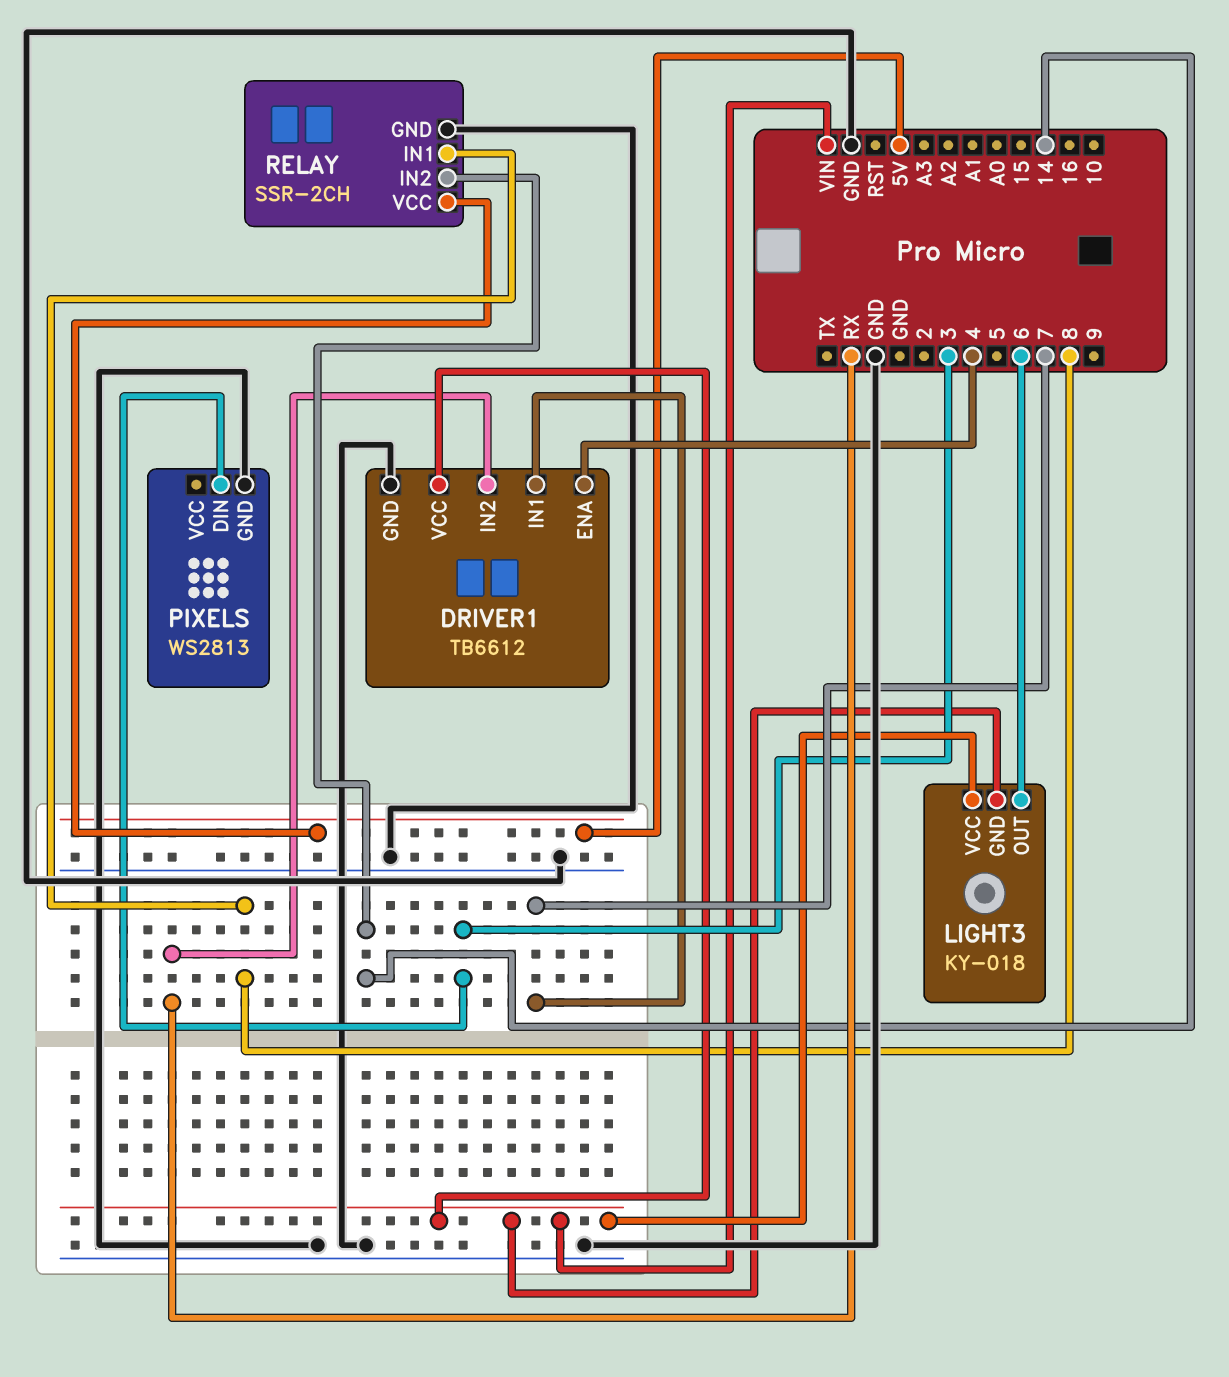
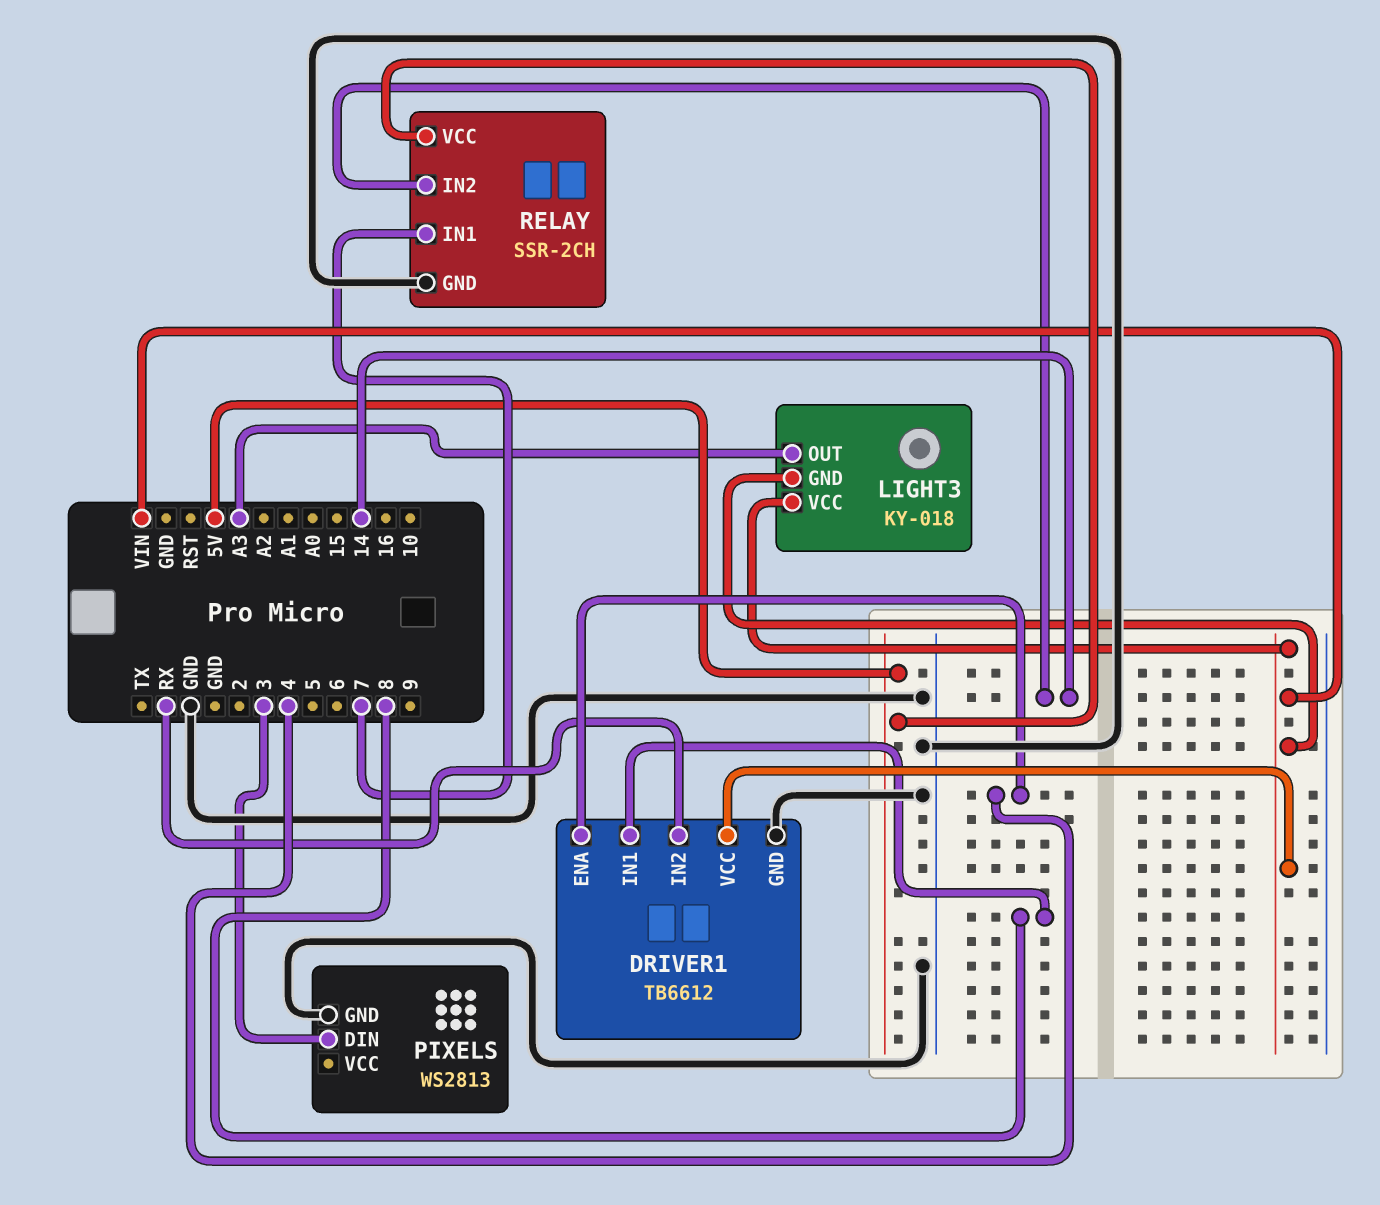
DRIVER1 pin IN1: 7 -> 8
LIGHT3 pin OUT: 6 -> A3
RELAY pin IN1: 8 -> 7

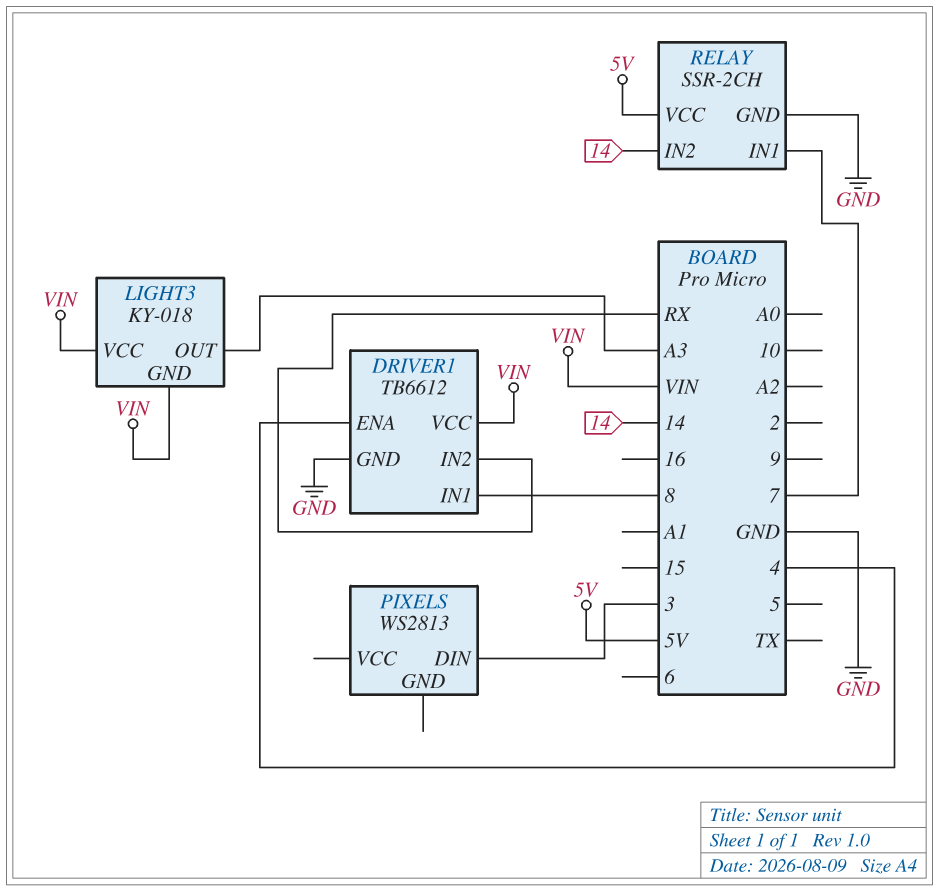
PIXELS pin GND: GND -> none

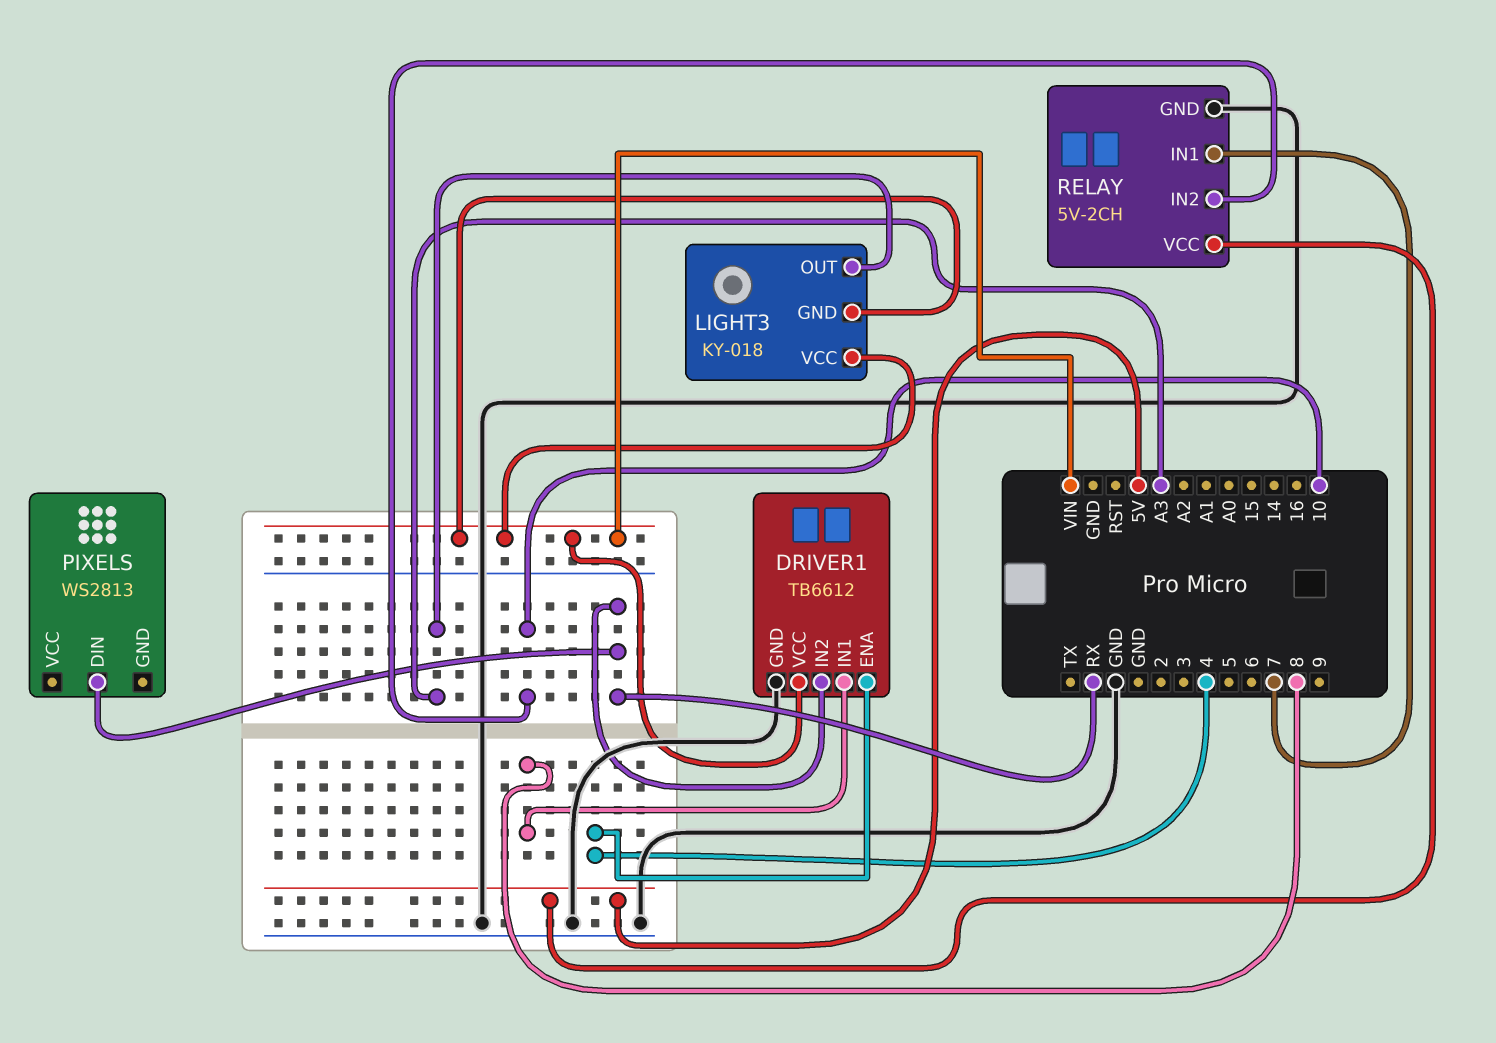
PIXELS pin DIN: 3 -> RX
RELAY: SSR-2CH -> 5V-2CH
RELAY pin IN2: 14 -> 10

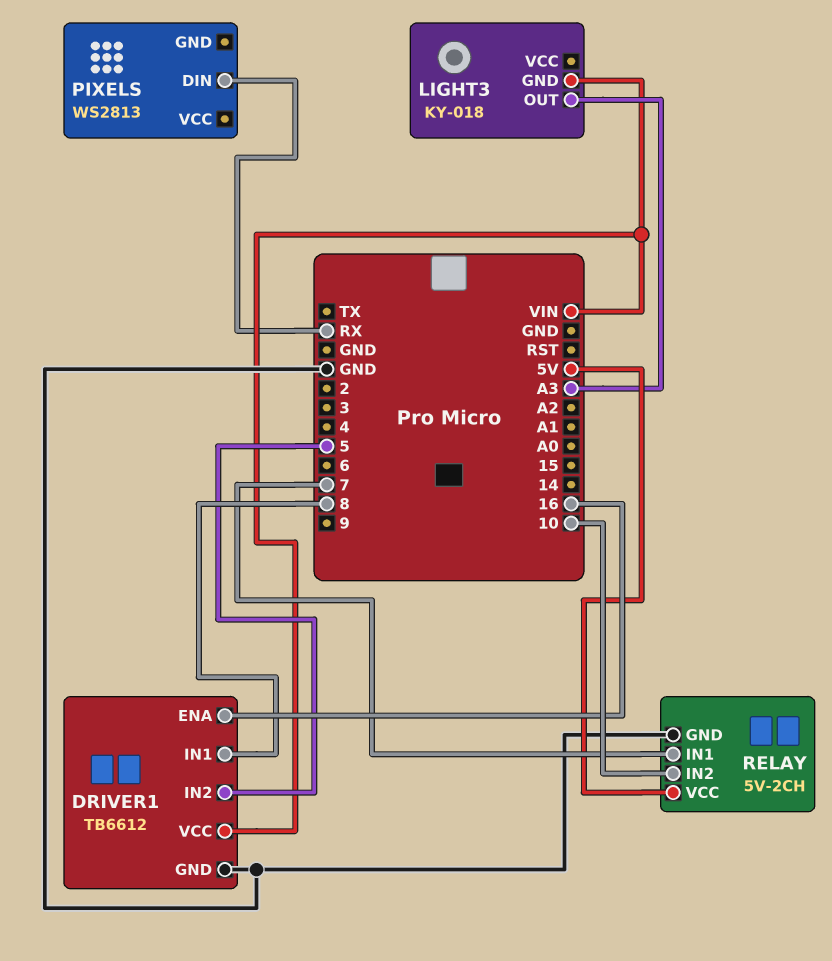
DRIVER1 pin ENA: 4 -> 16
DRIVER1 pin IN2: RX -> 5
LIGHT3 pin VCC: VIN -> none

